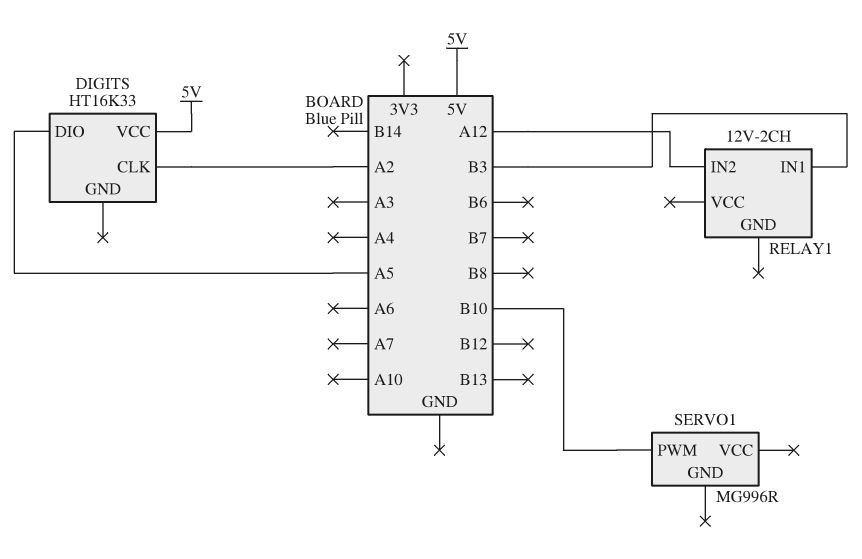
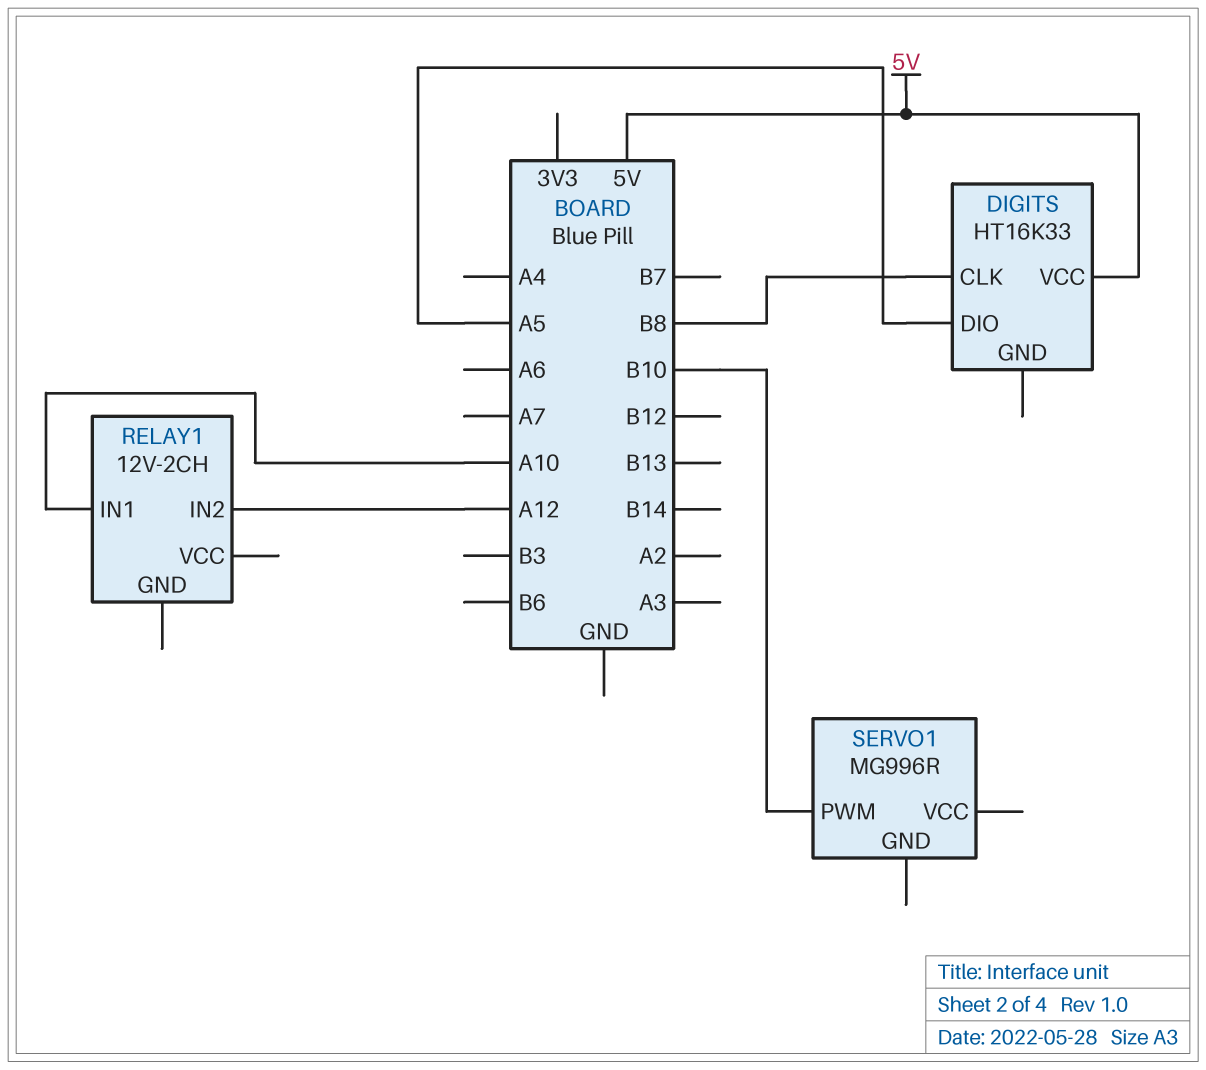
DIGITS pin CLK: A2 -> B8
RELAY1 pin IN1: B3 -> A10

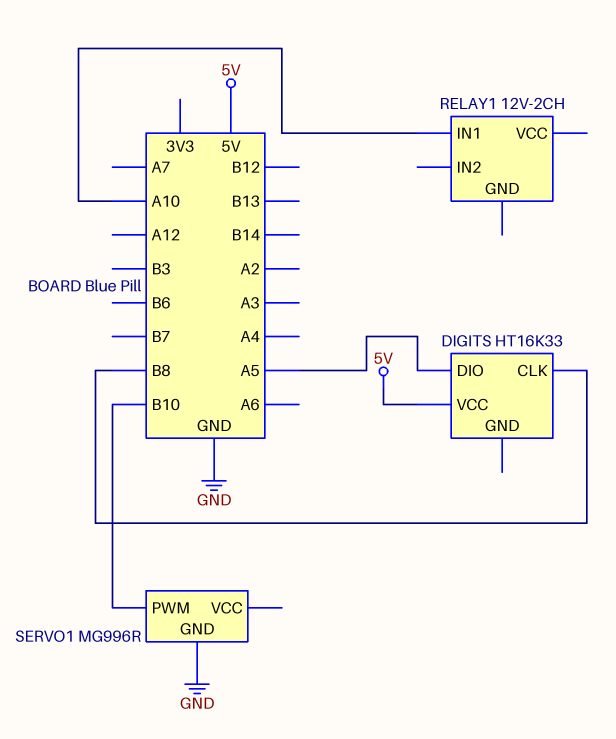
RELAY1 pin IN2: A12 -> none
SERVO1 pin GND: none -> GND

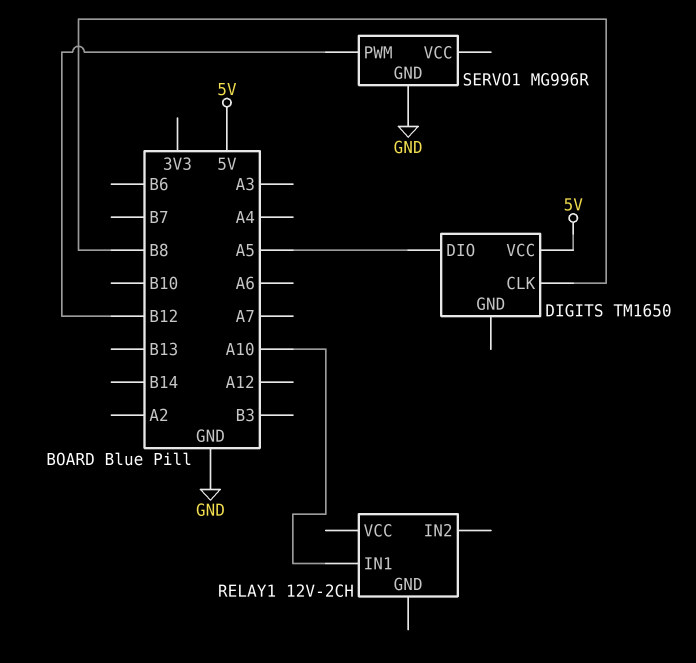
DIGITS: HT16K33 -> TM1650
SERVO1 pin PWM: B10 -> B12

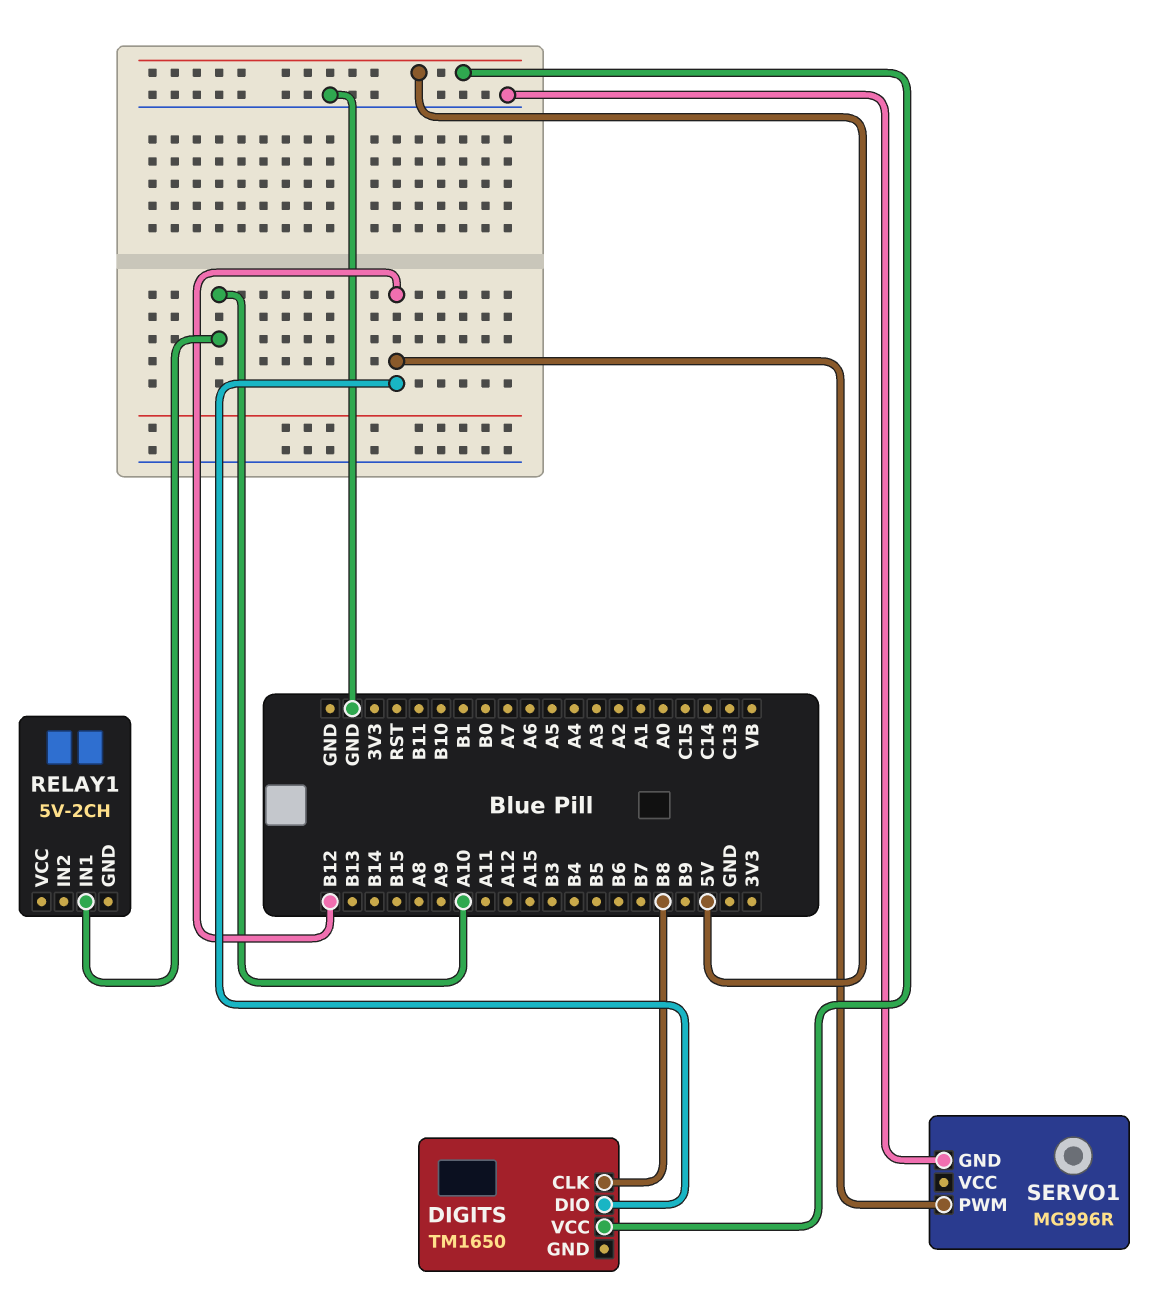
DIGITS pin DIO: A5 -> B12
RELAY1: 12V-2CH -> 5V-2CH

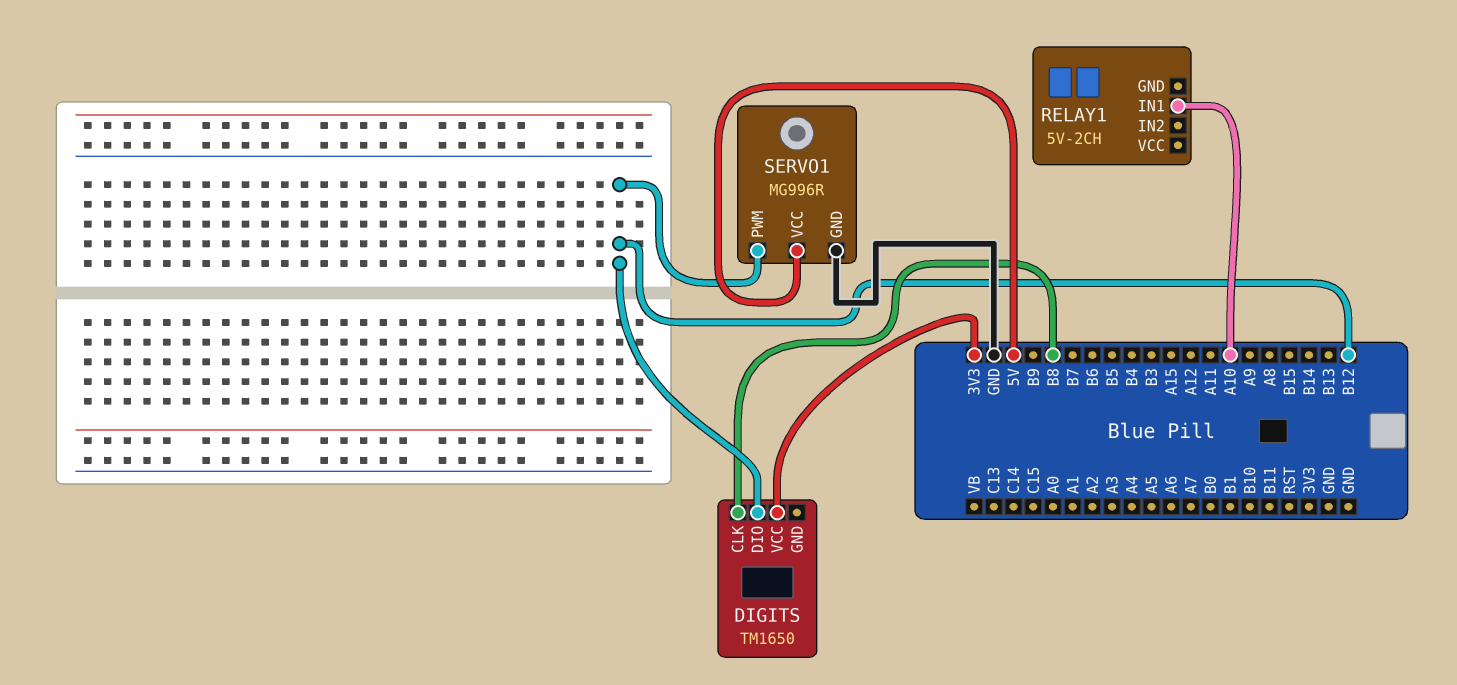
DIGITS pin VCC: 5V -> 3V3
SERVO1 pin VCC: none -> 5V

